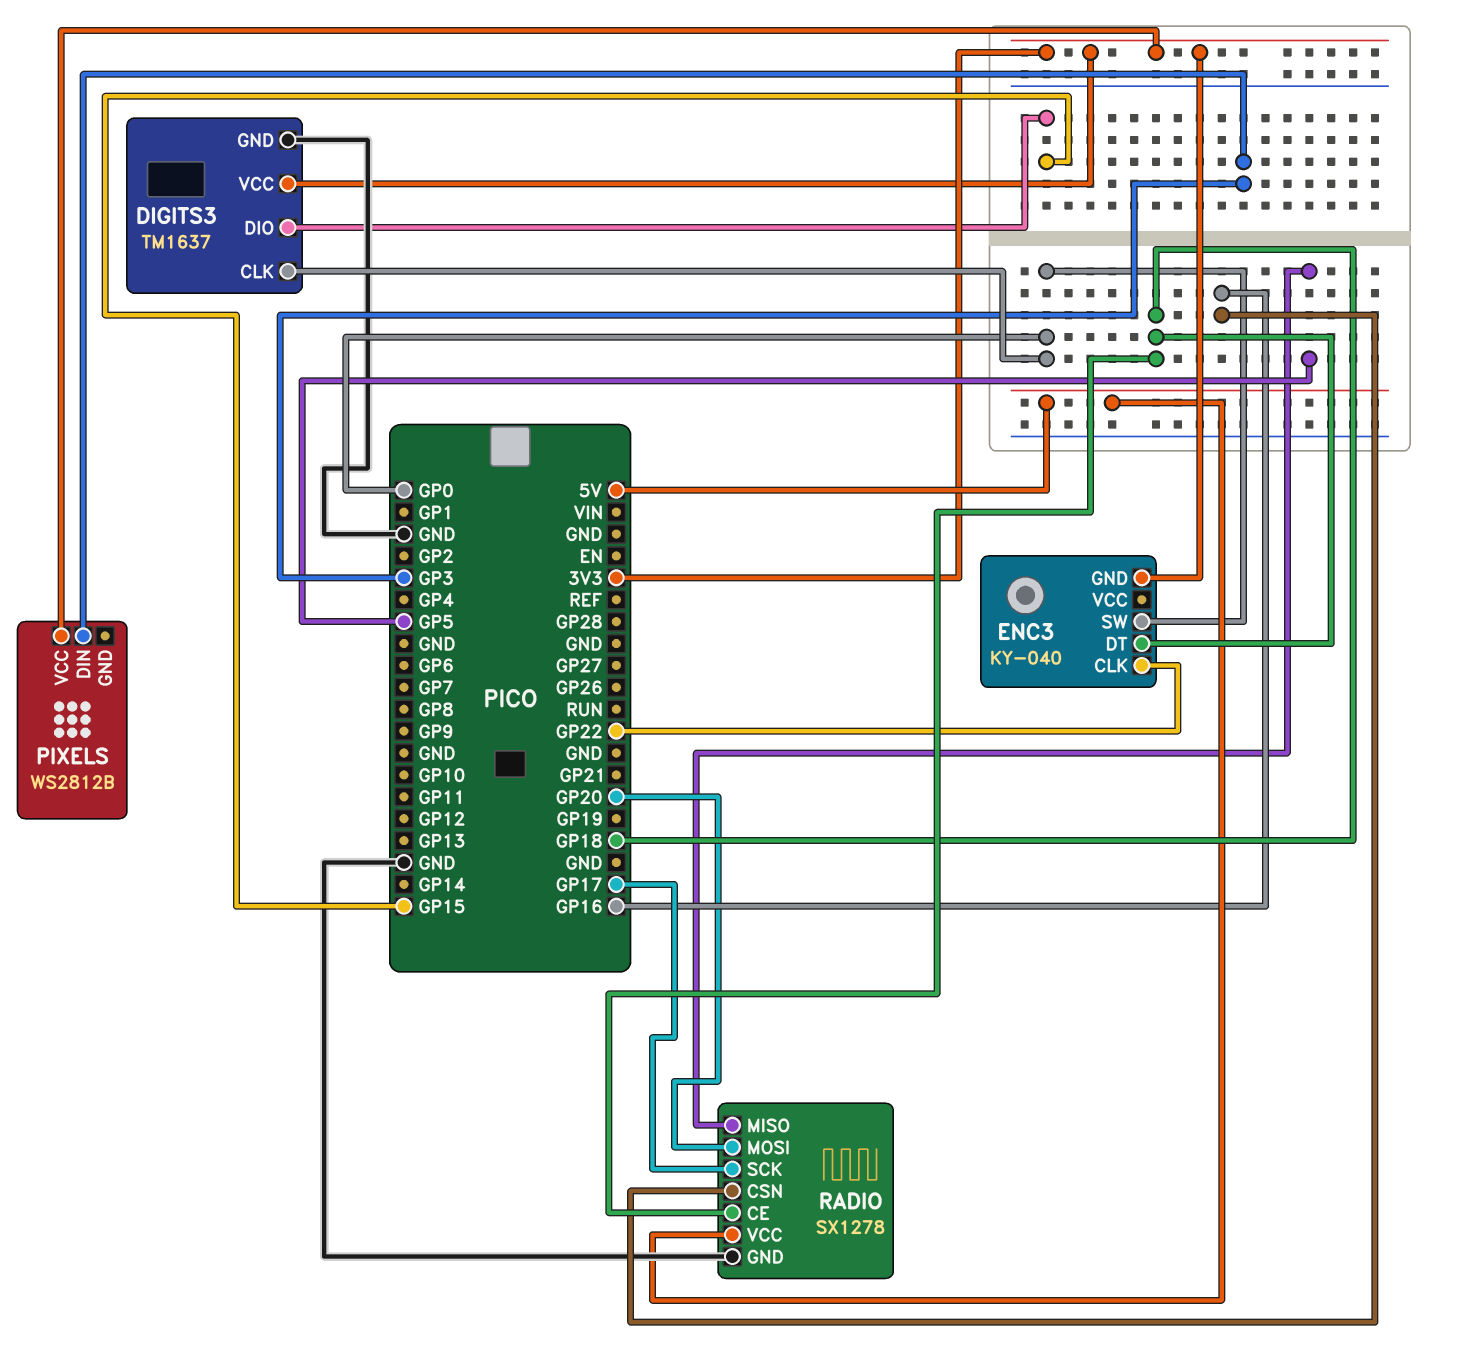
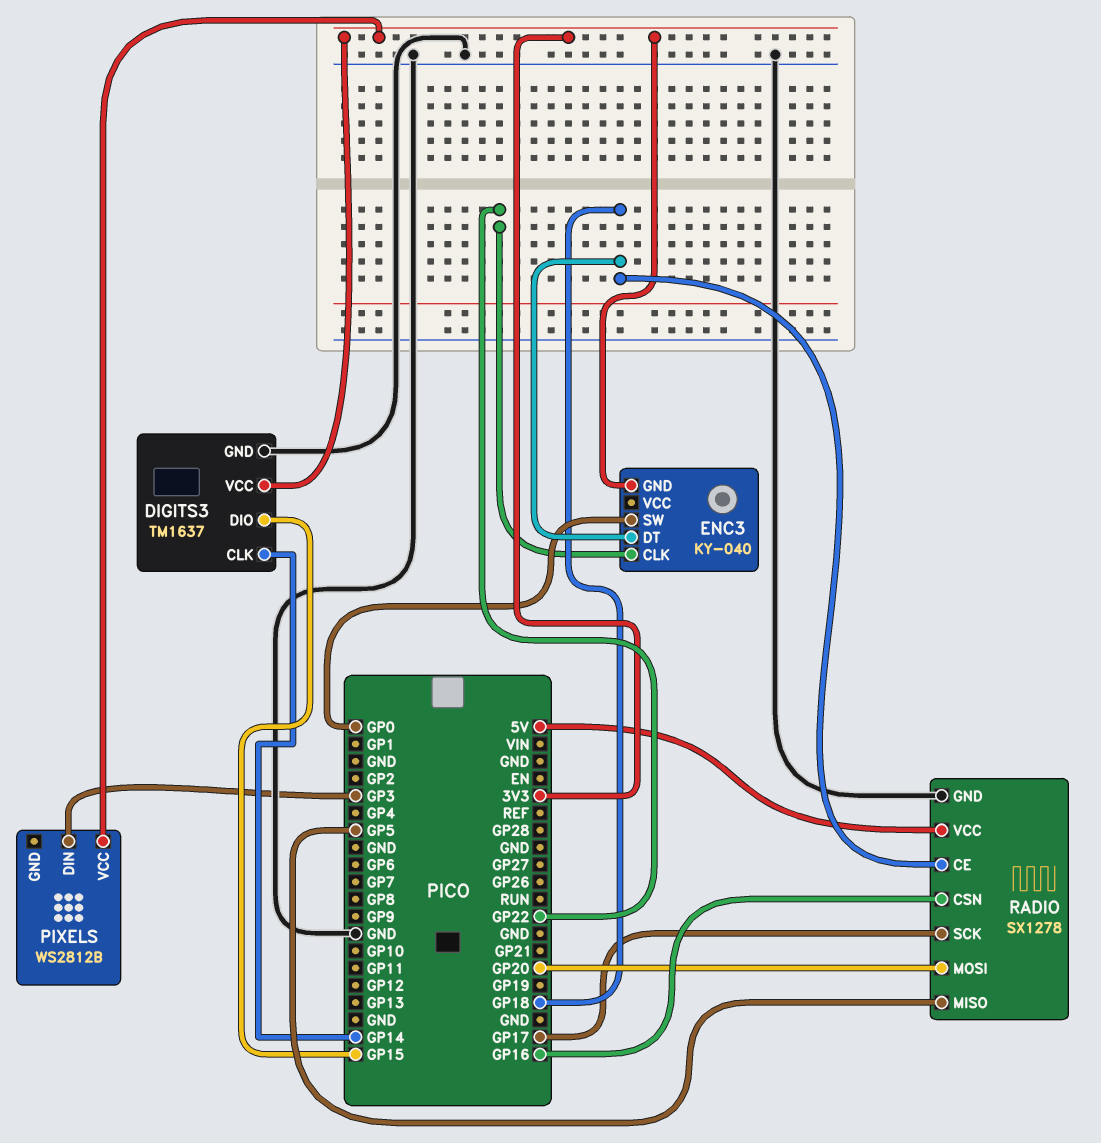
DIGITS3 pin CLK: GP0 -> GP14

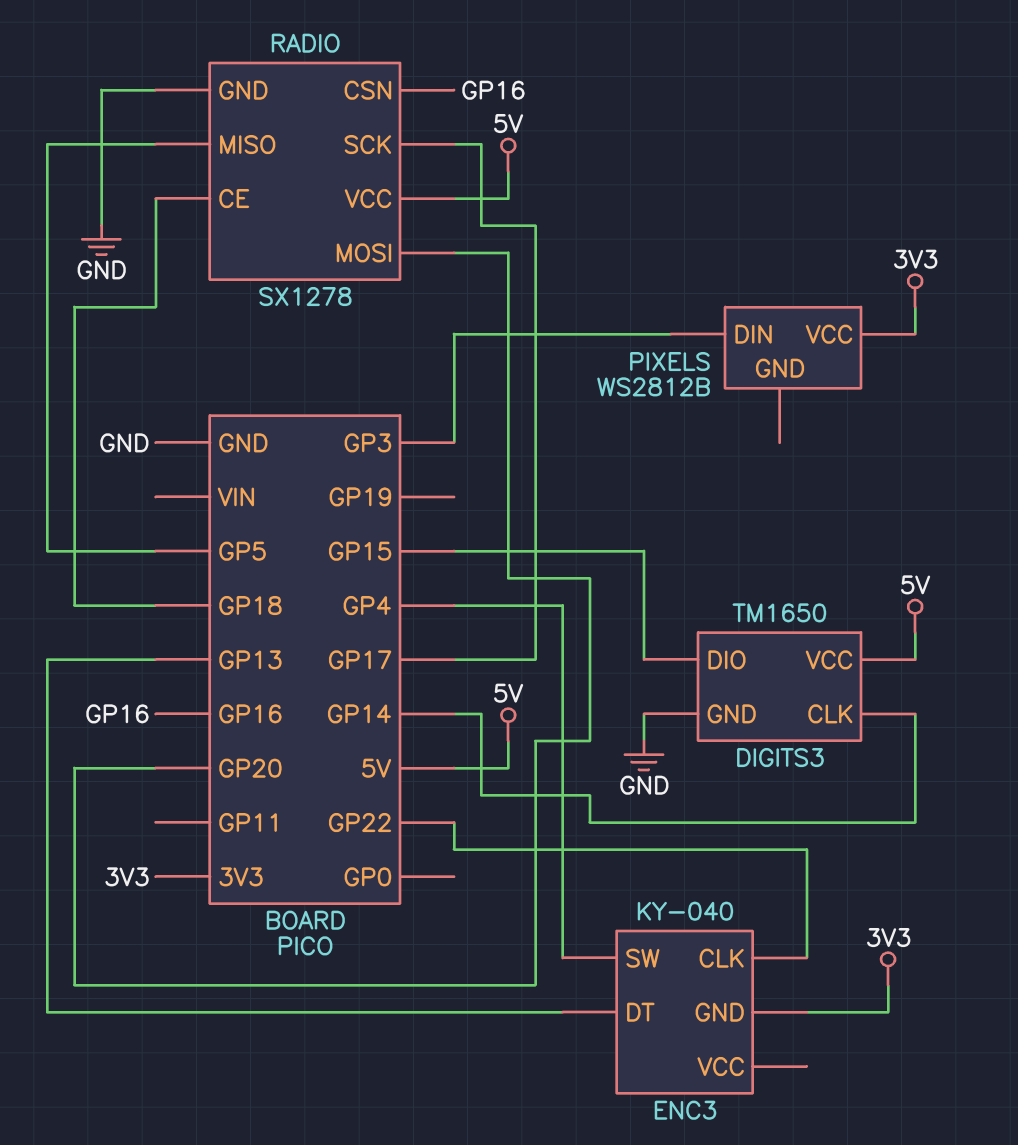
DIGITS3: TM1637 -> TM1650
DIGITS3 pin VCC: 3V3 -> 5V
ENC3 pin DT: GP18 -> GP13
ENC3 pin SW: GP0 -> GP4

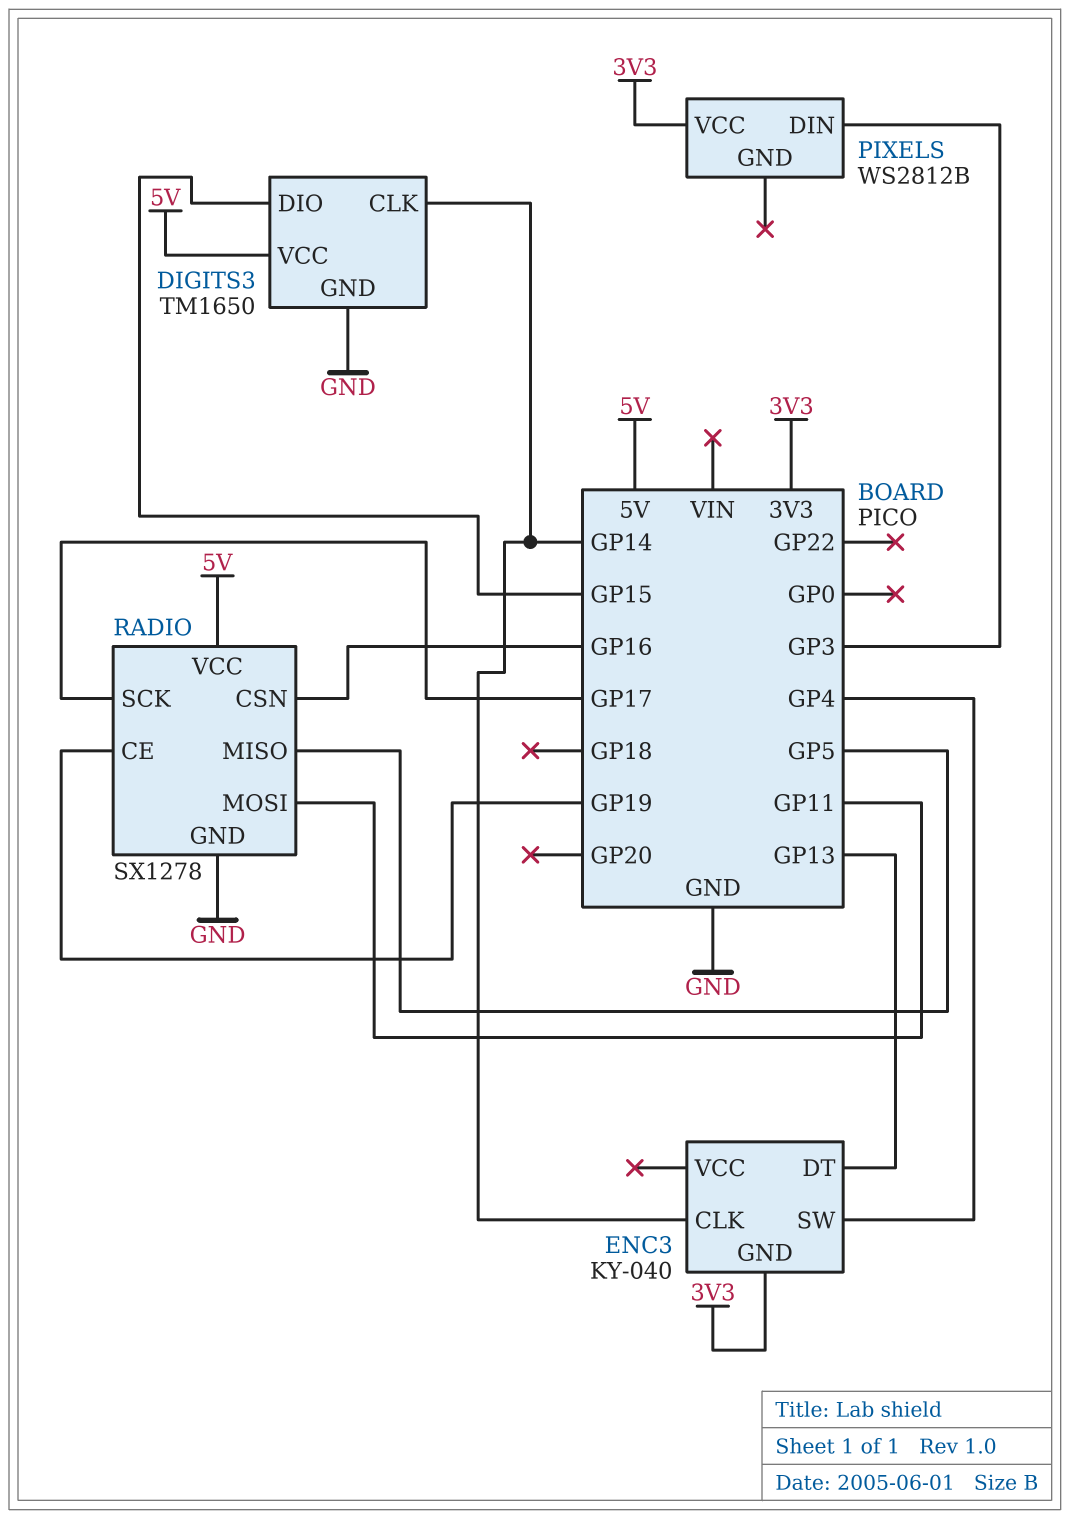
ENC3 pin CLK: GP22 -> GP14
RADIO pin CE: GP18 -> GP19
RADIO pin MOSI: GP20 -> GP11

